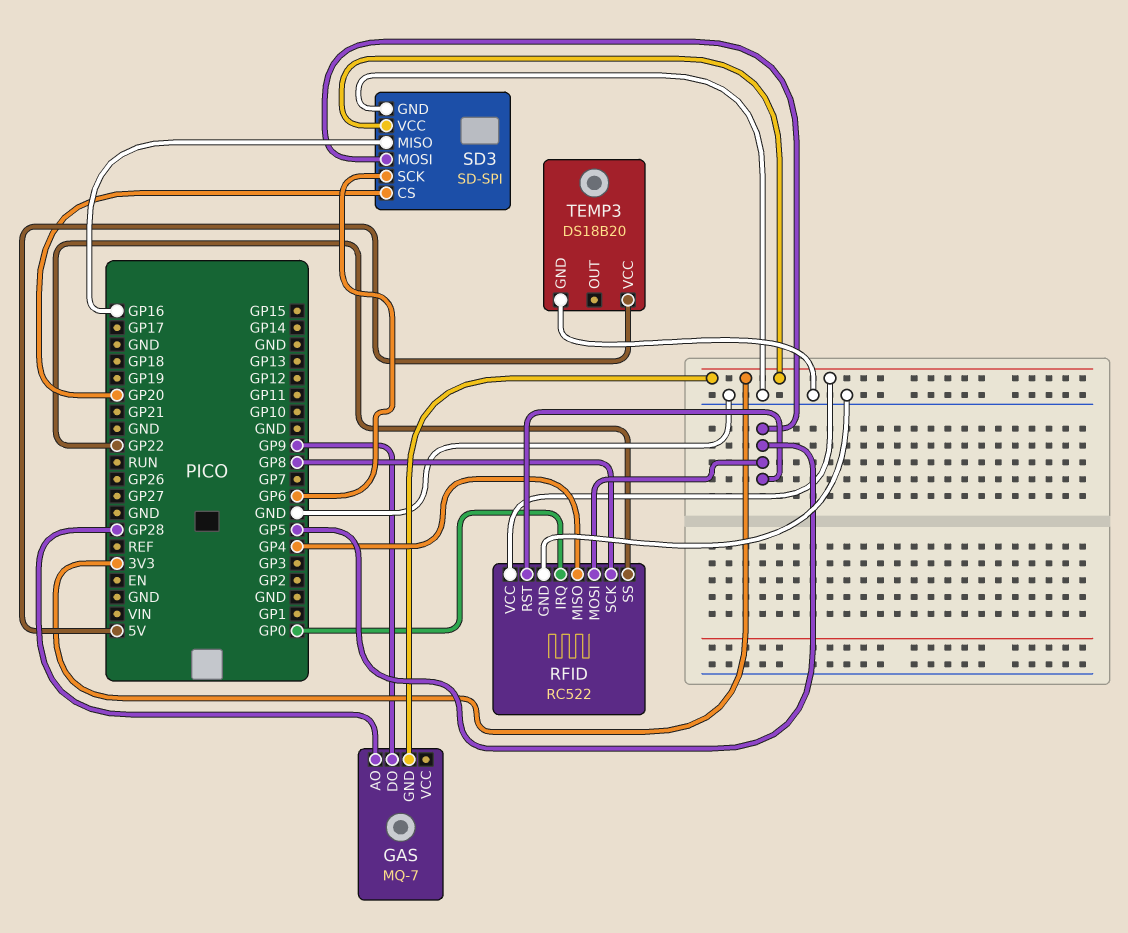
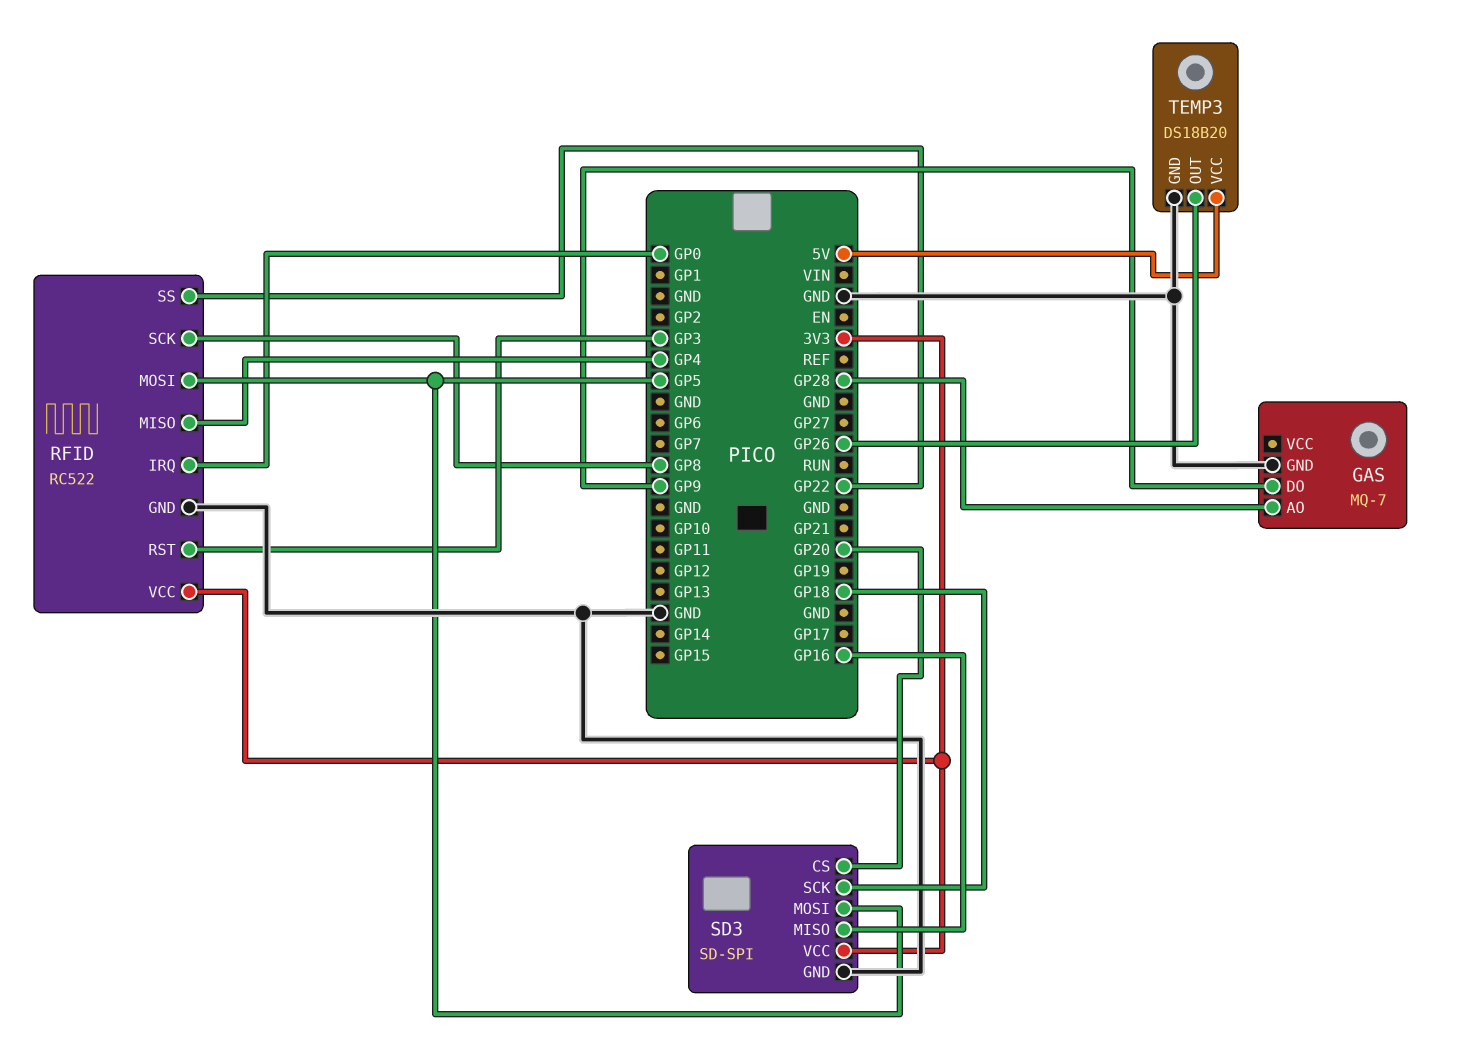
GAS pin GND: 3V3 -> GND
RFID pin RST: GP5 -> GP3
SD3 pin SCK: GP6 -> GP18
TEMP3 pin OUT: none -> GP26

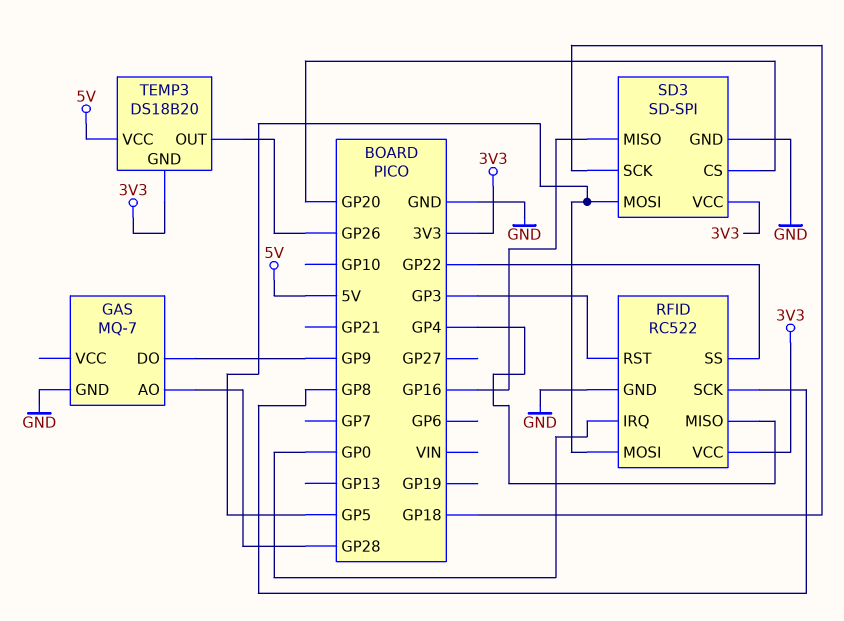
TEMP3 pin GND: GND -> 3V3

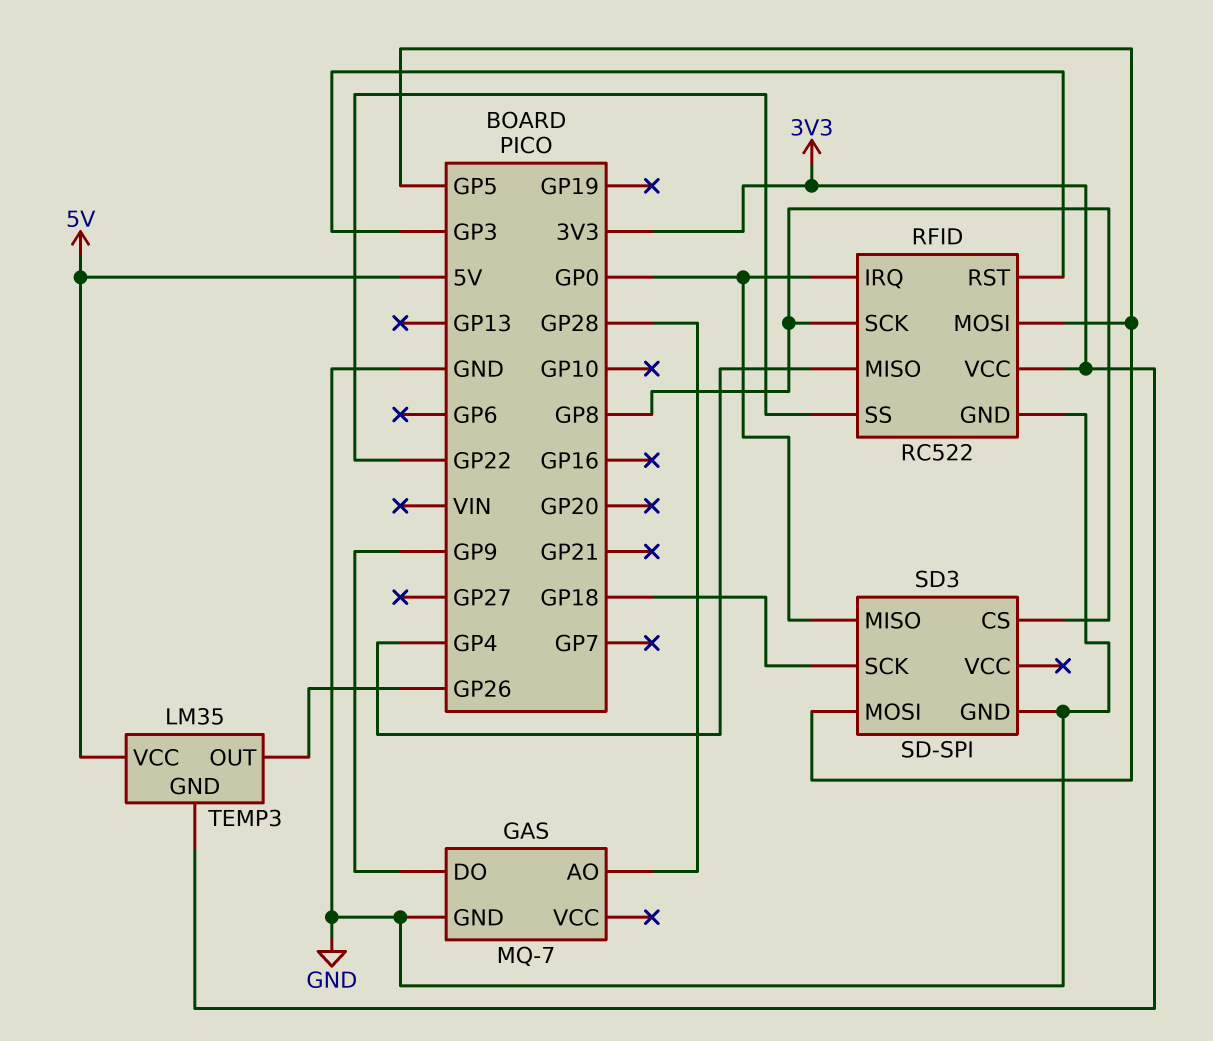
SD3 pin CS: GP20 -> GP8
SD3 pin MISO: GP16 -> GP0
SD3 pin VCC: 3V3 -> none
TEMP3: DS18B20 -> LM35

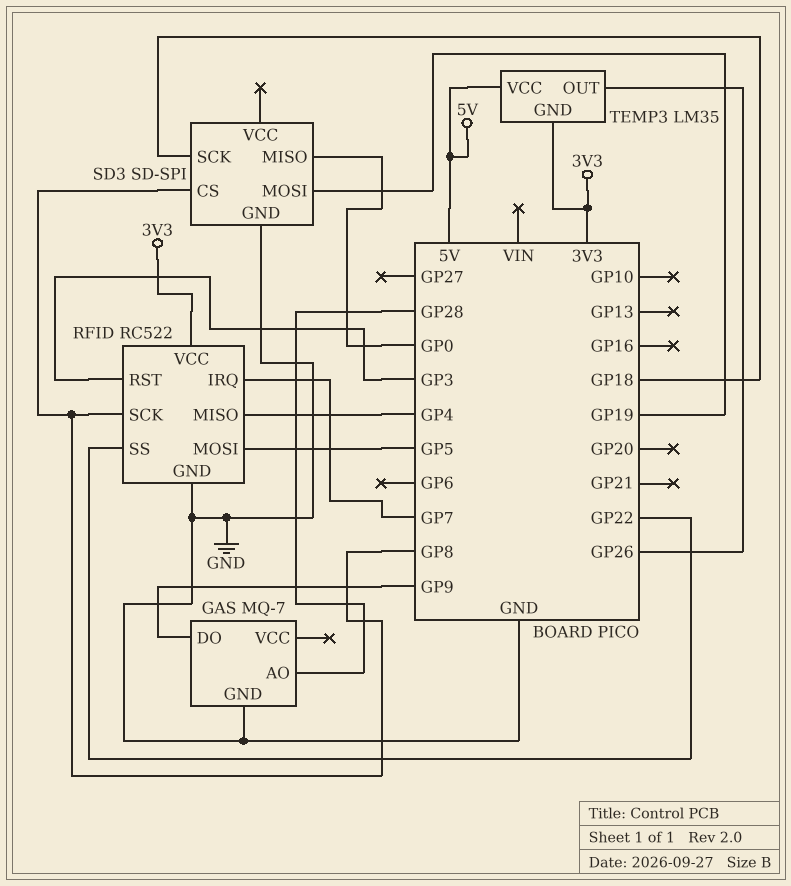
RFID pin IRQ: GP0 -> GP7
SD3 pin MOSI: GP5 -> GP19

